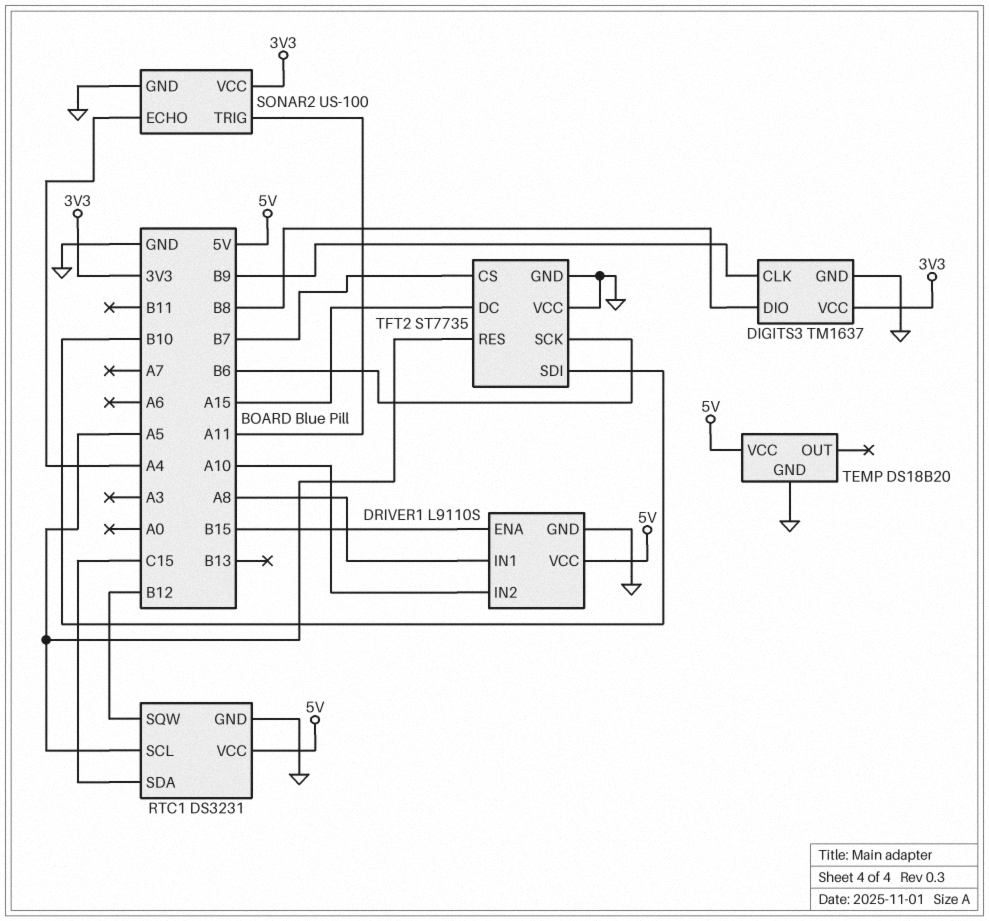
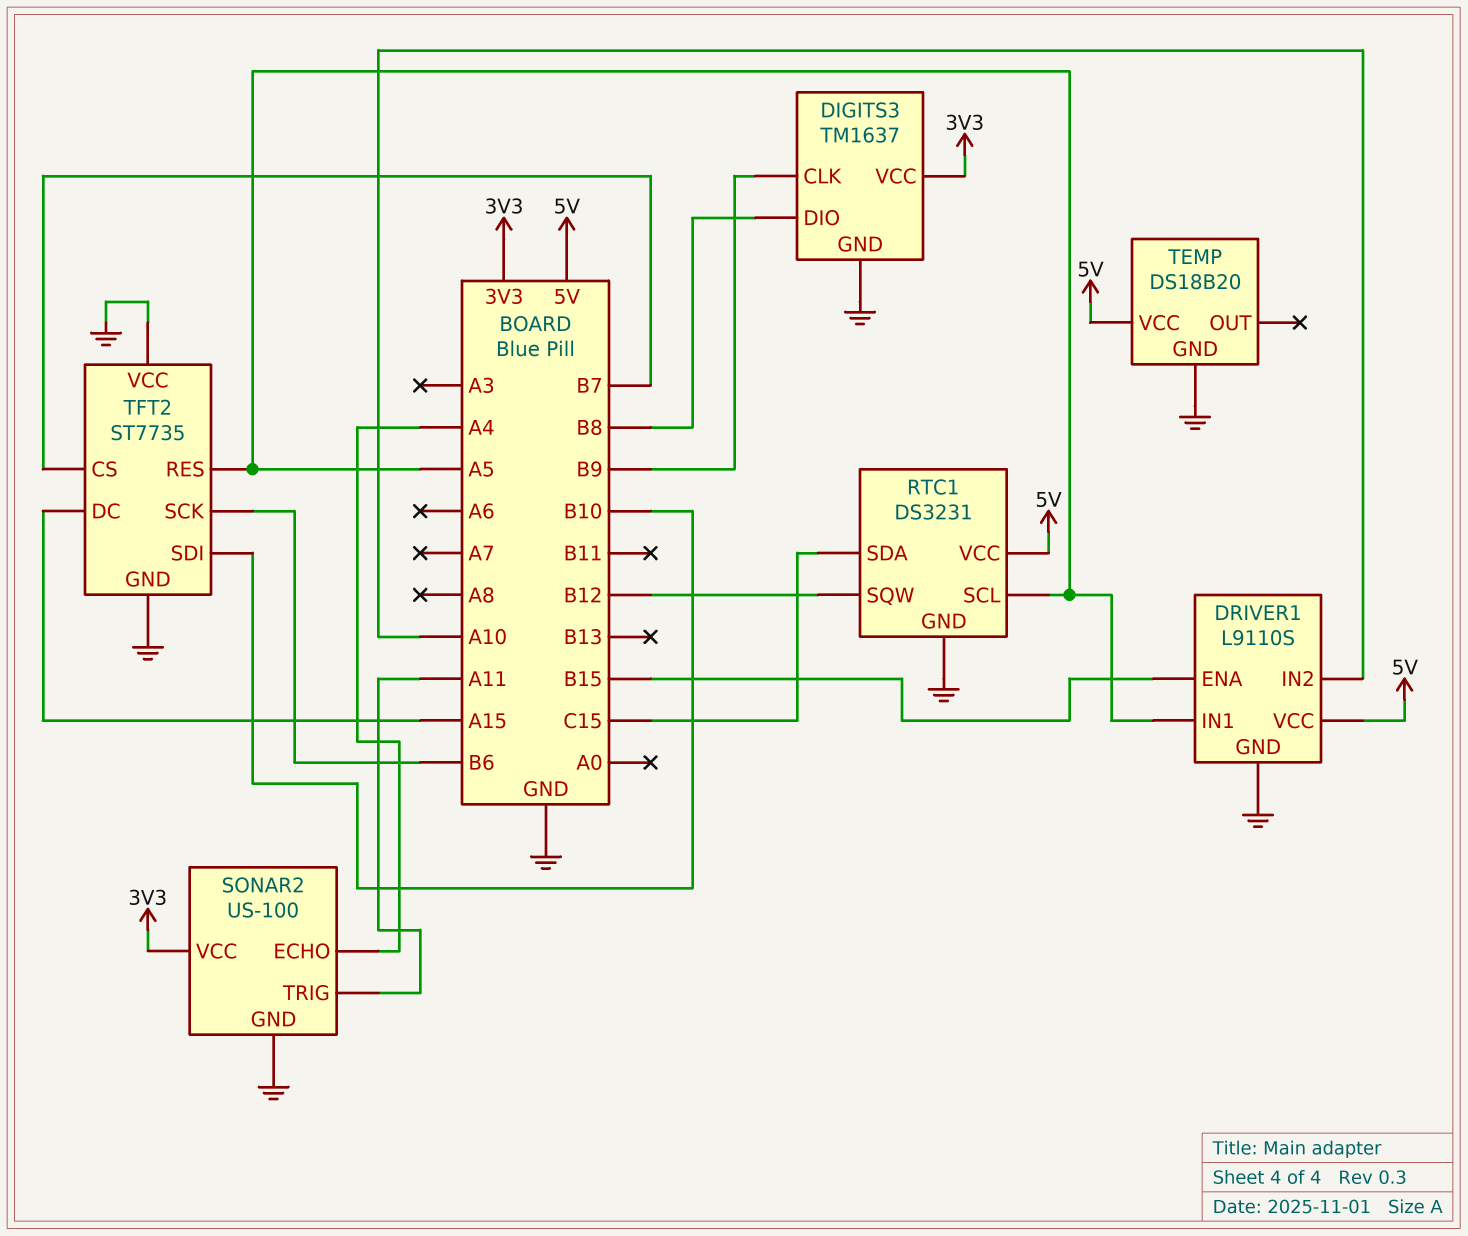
DRIVER1 pin IN1: A8 -> A5

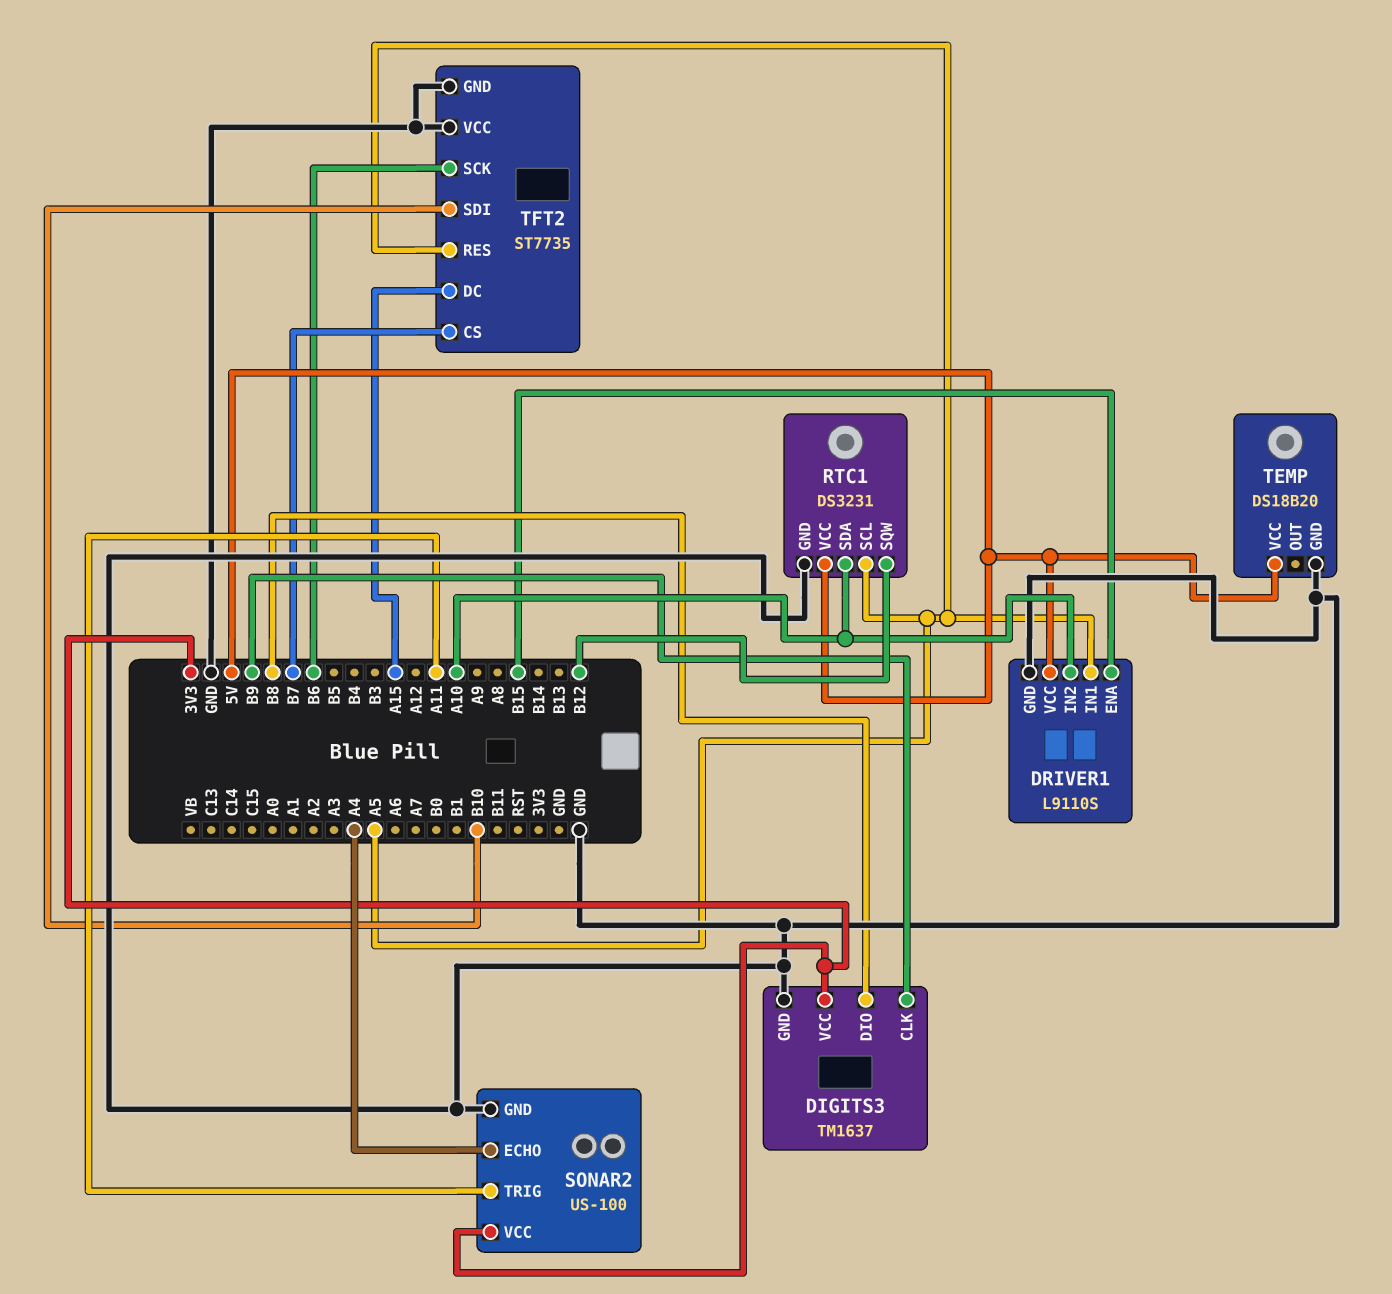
RTC1 pin SDA: C15 -> A10

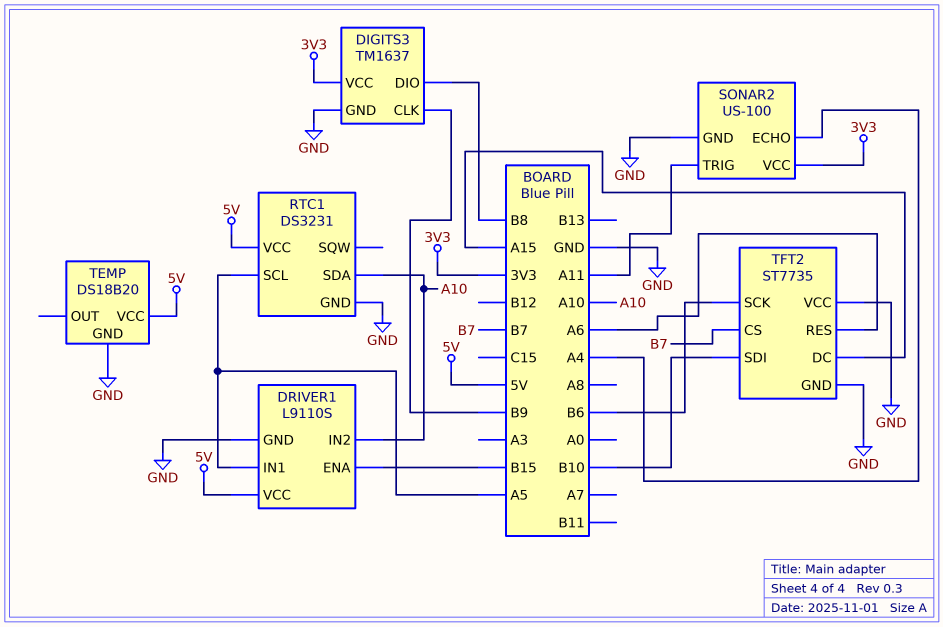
RTC1 pin SQW: B12 -> none
TFT2 pin RES: A5 -> A6

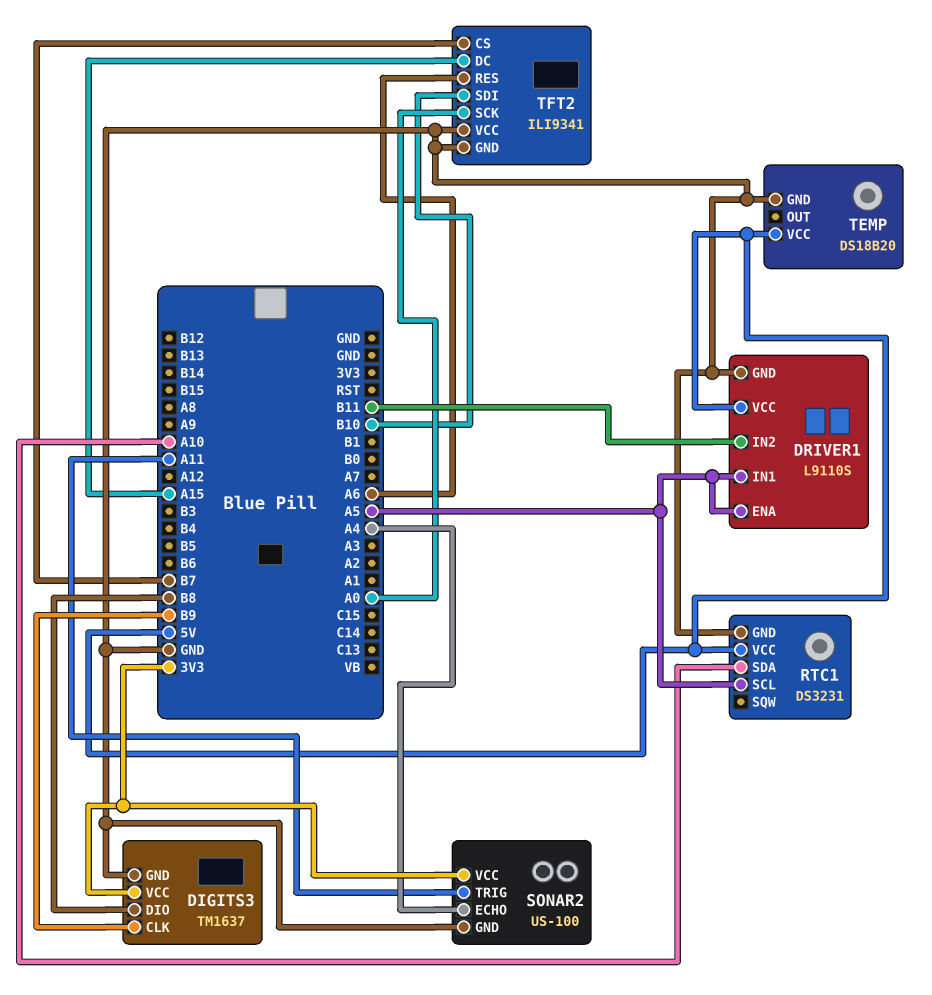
DRIVER1 pin ENA: B15 -> A5
DRIVER1 pin IN2: A10 -> B11
TFT2: ST7735 -> ILI9341
TFT2 pin SCK: B6 -> A0

